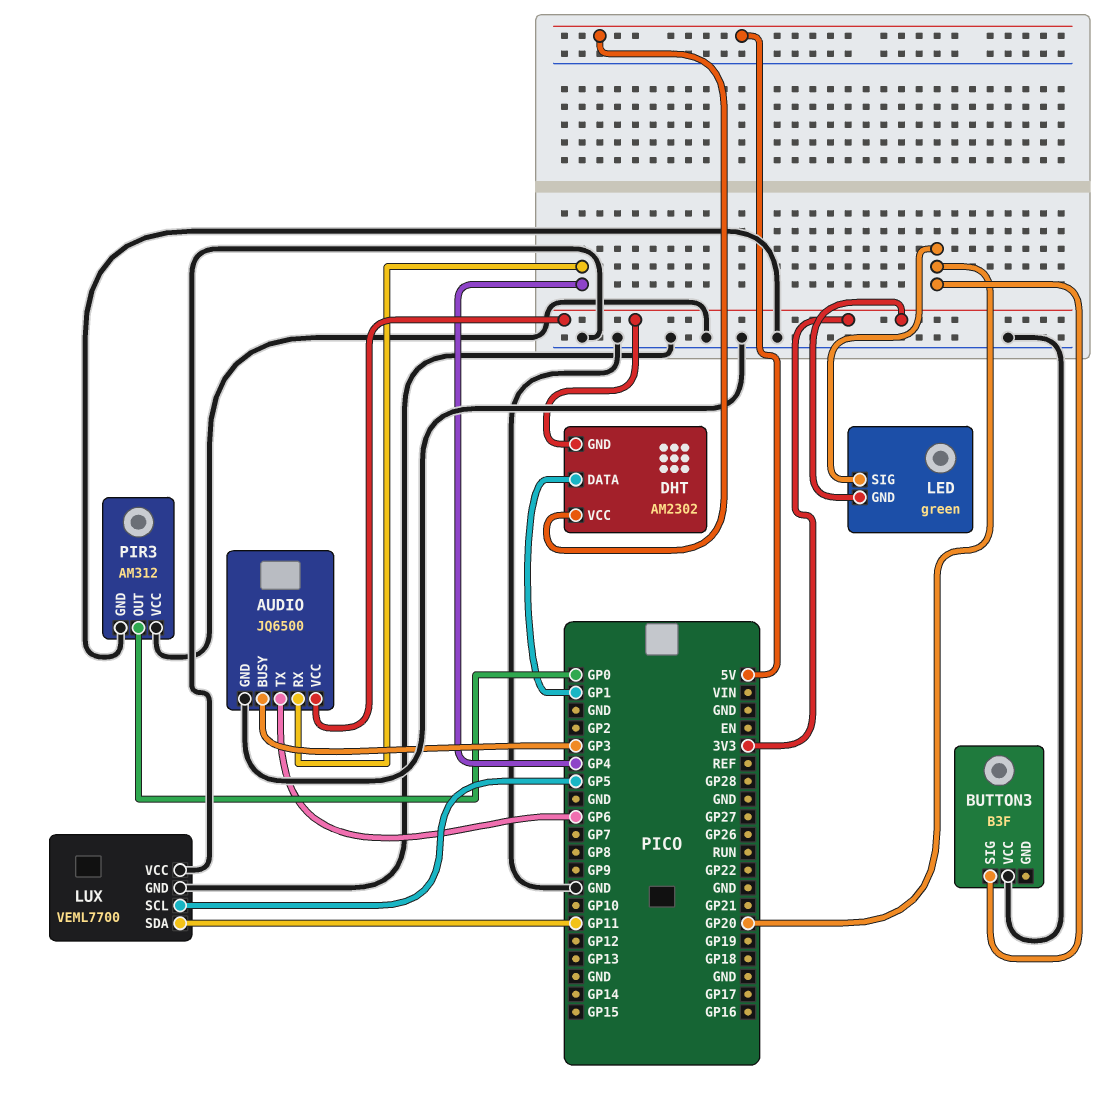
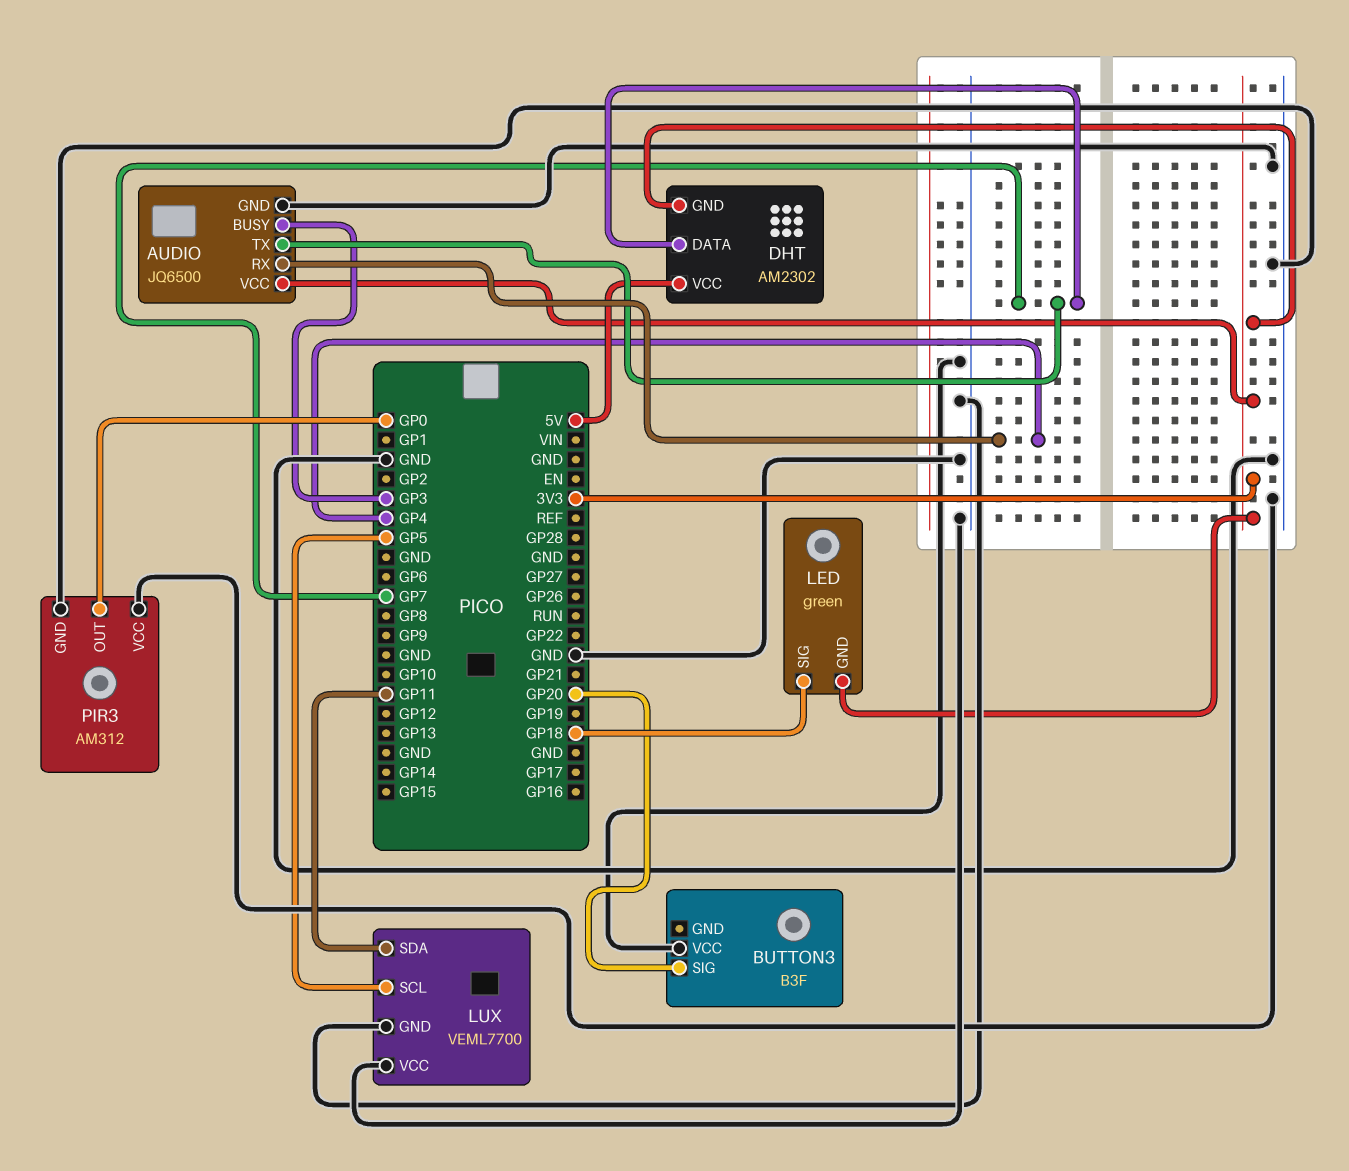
AUDIO pin TX: GP6 -> GP7
DHT pin DATA: GP1 -> GP7
LED pin SIG: GP20 -> GP18

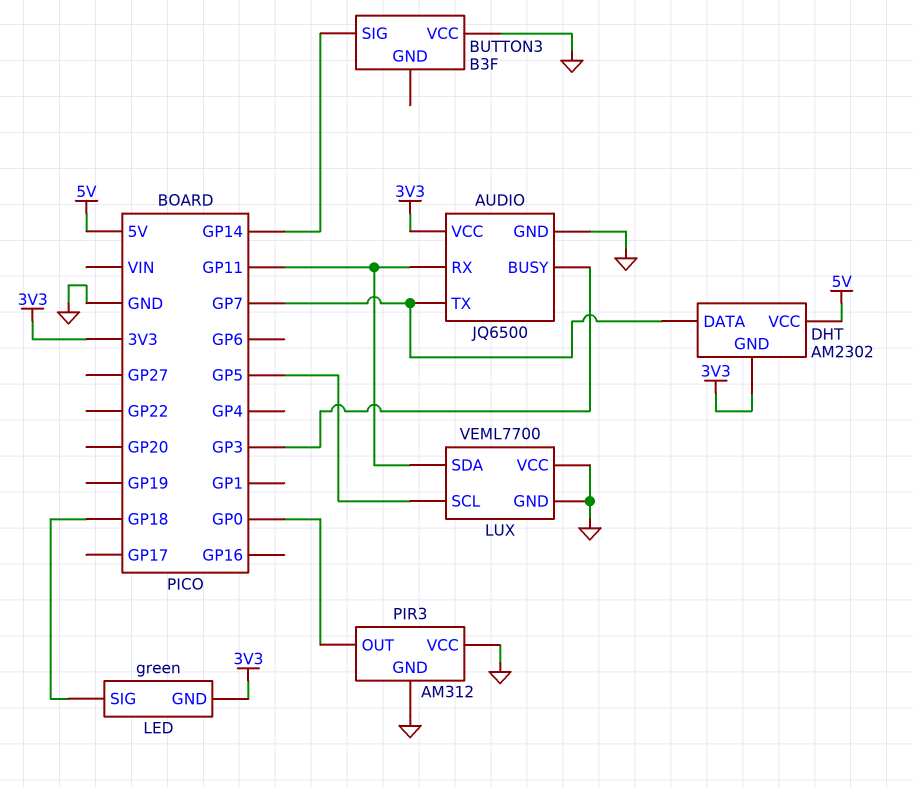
AUDIO pin RX: GP4 -> GP11
BUTTON3 pin SIG: GP20 -> GP14

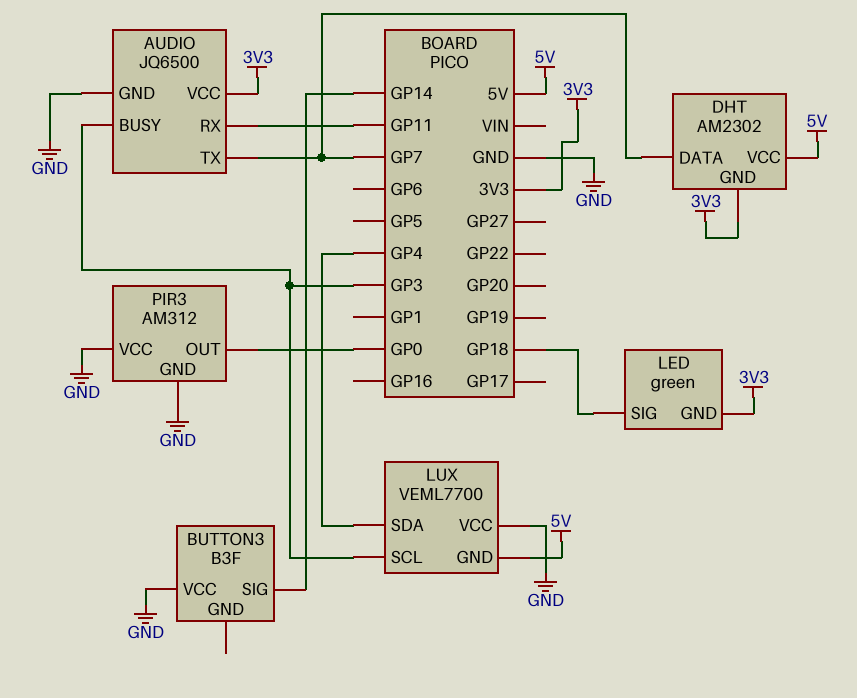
LUX pin GND: GND -> 5V
LUX pin SCL: GP5 -> GP3
LUX pin SDA: GP11 -> GP4

